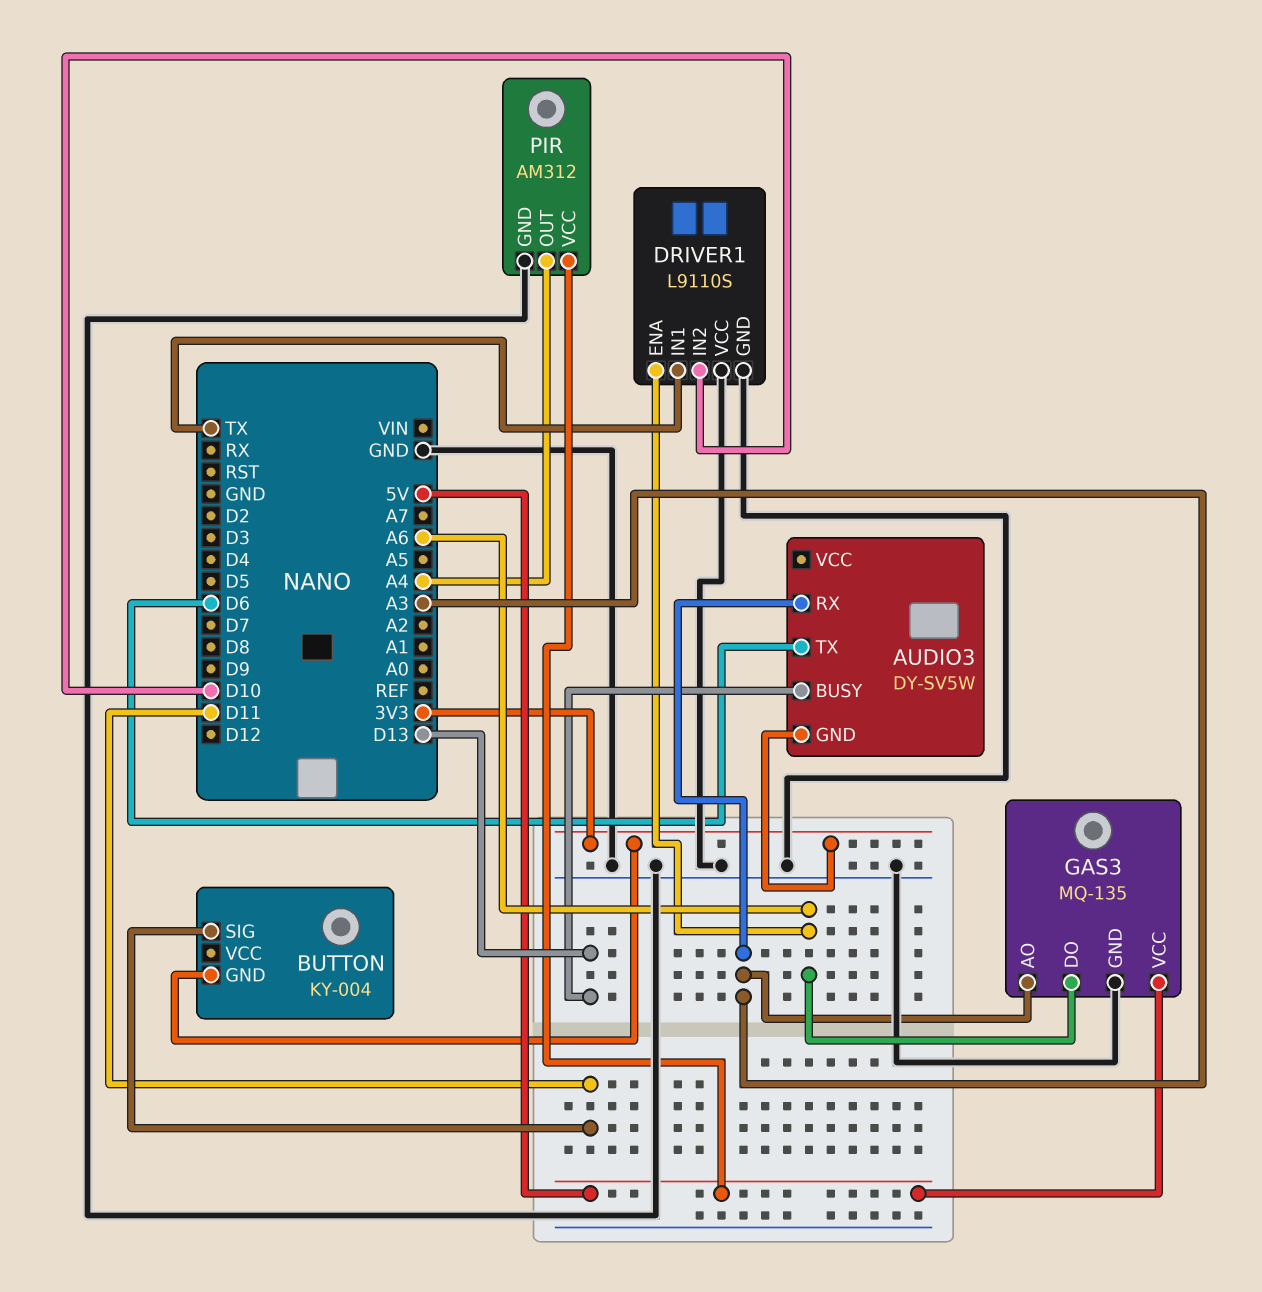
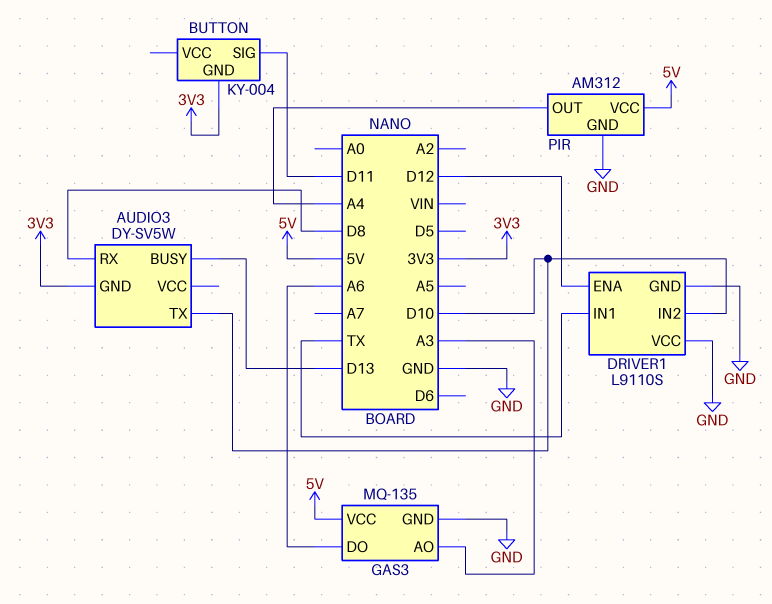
AUDIO3 pin RX: A3 -> D8
AUDIO3 pin TX: D6 -> D10
DRIVER1 pin ENA: A6 -> D12

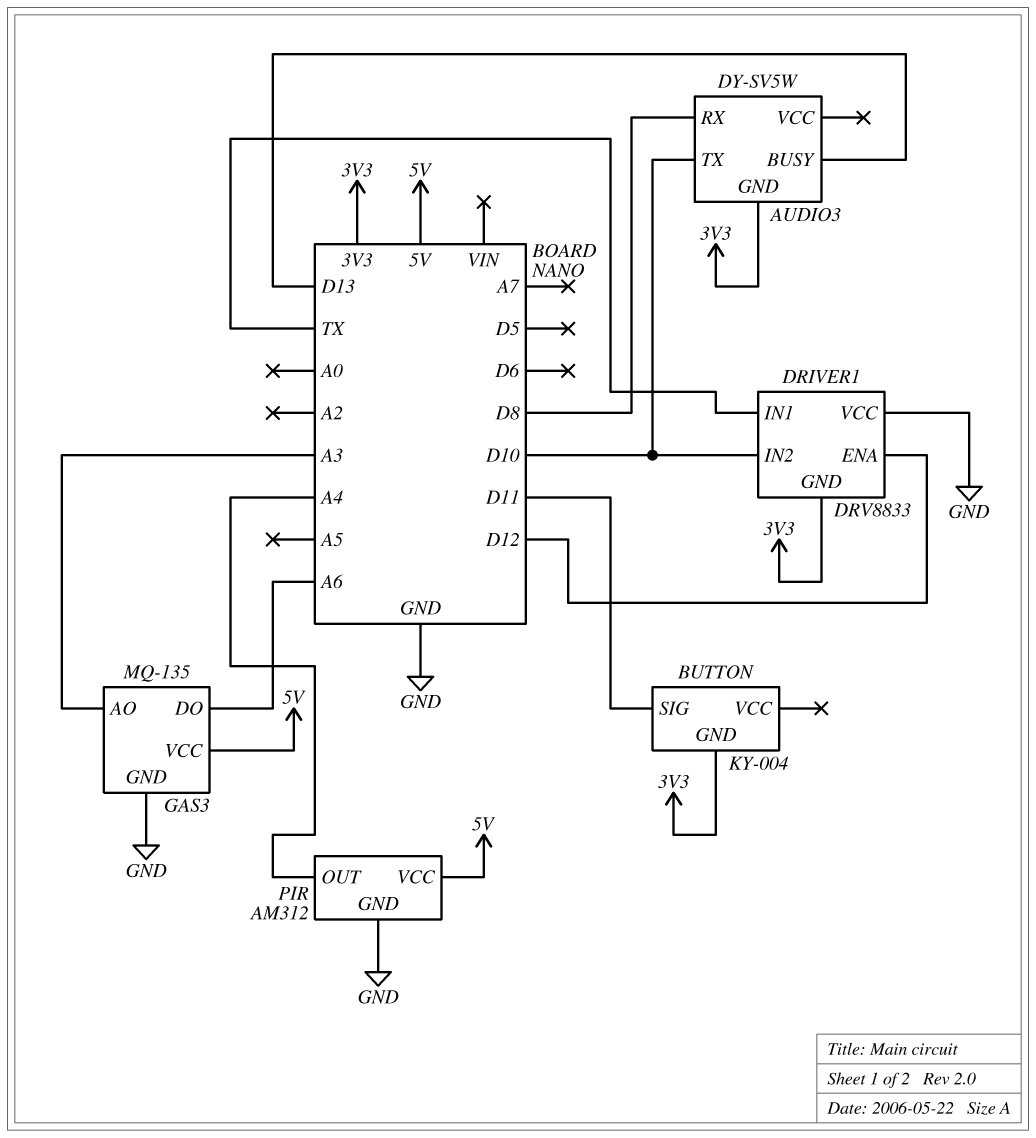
DRIVER1: L9110S -> DRV8833
DRIVER1 pin GND: GND -> 3V3

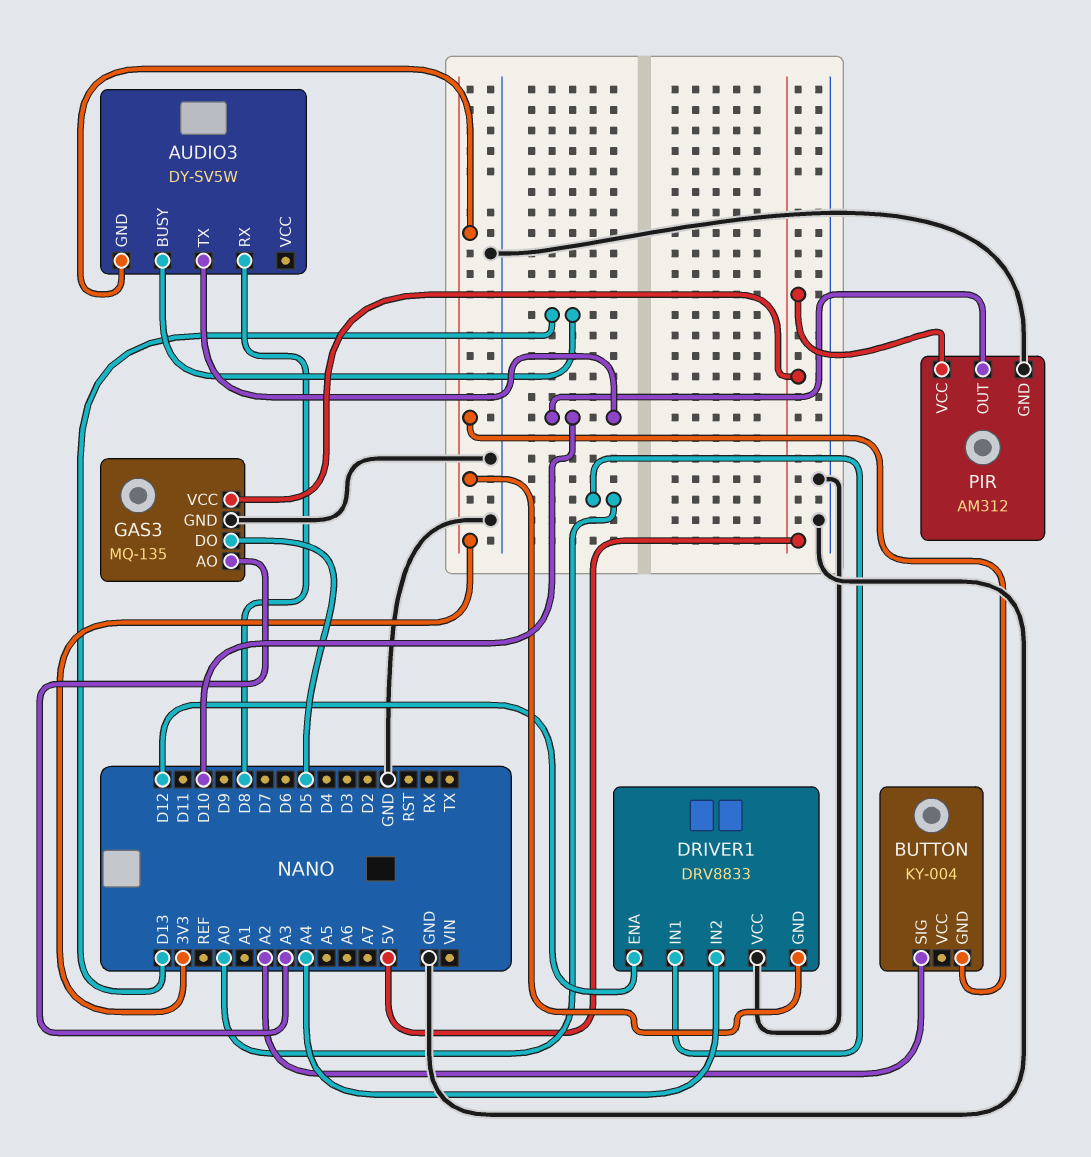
BUTTON pin SIG: D11 -> A2
DRIVER1 pin IN1: TX -> A0
DRIVER1 pin IN2: D10 -> A4
GAS3 pin DO: A6 -> D5
PIR pin OUT: A4 -> D10

